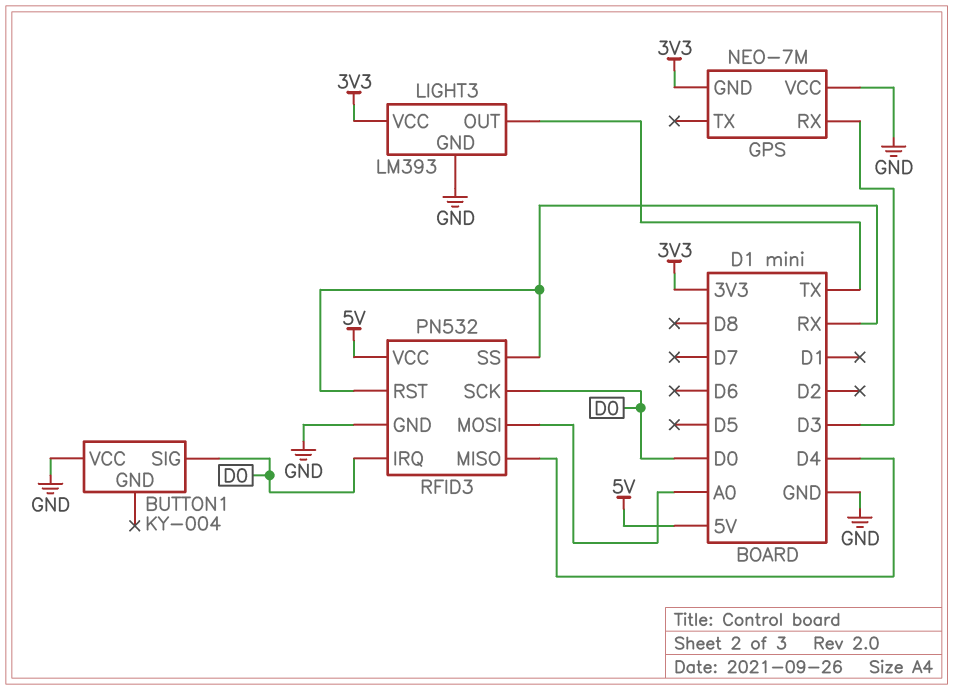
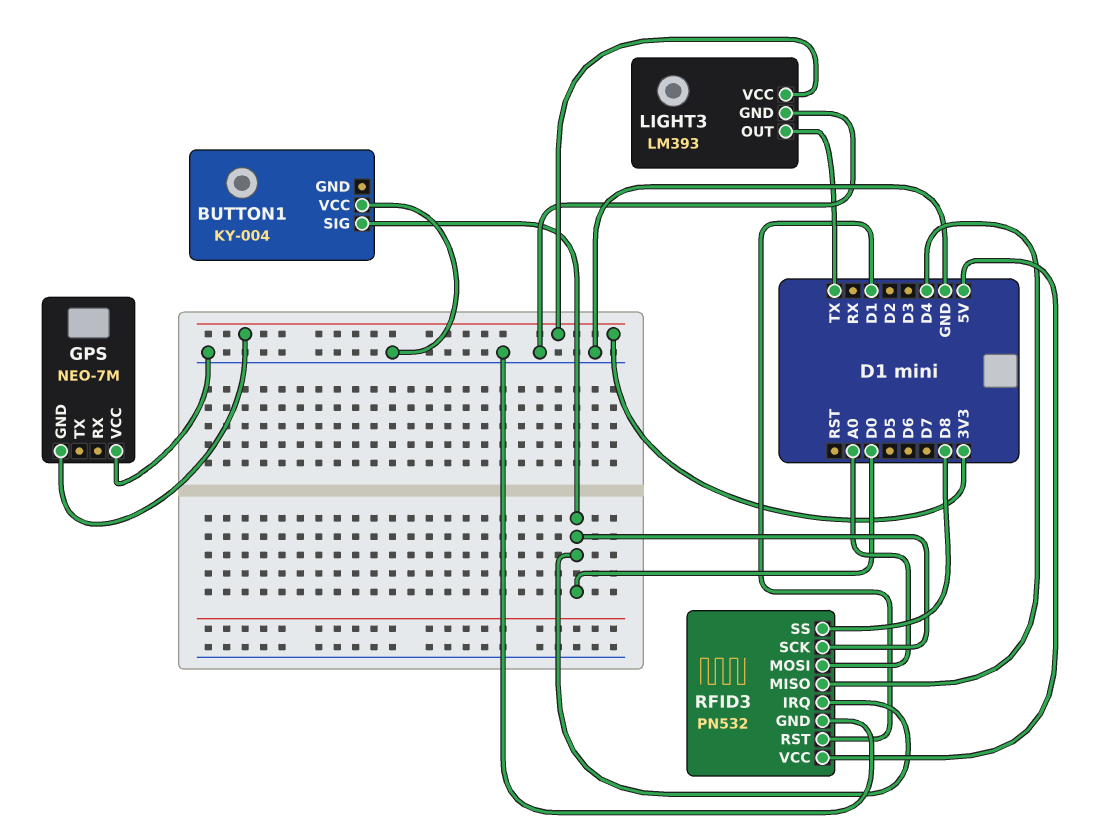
GPS pin RX: D3 -> none
RFID3 pin RST: RX -> D1
RFID3 pin SS: RX -> D8

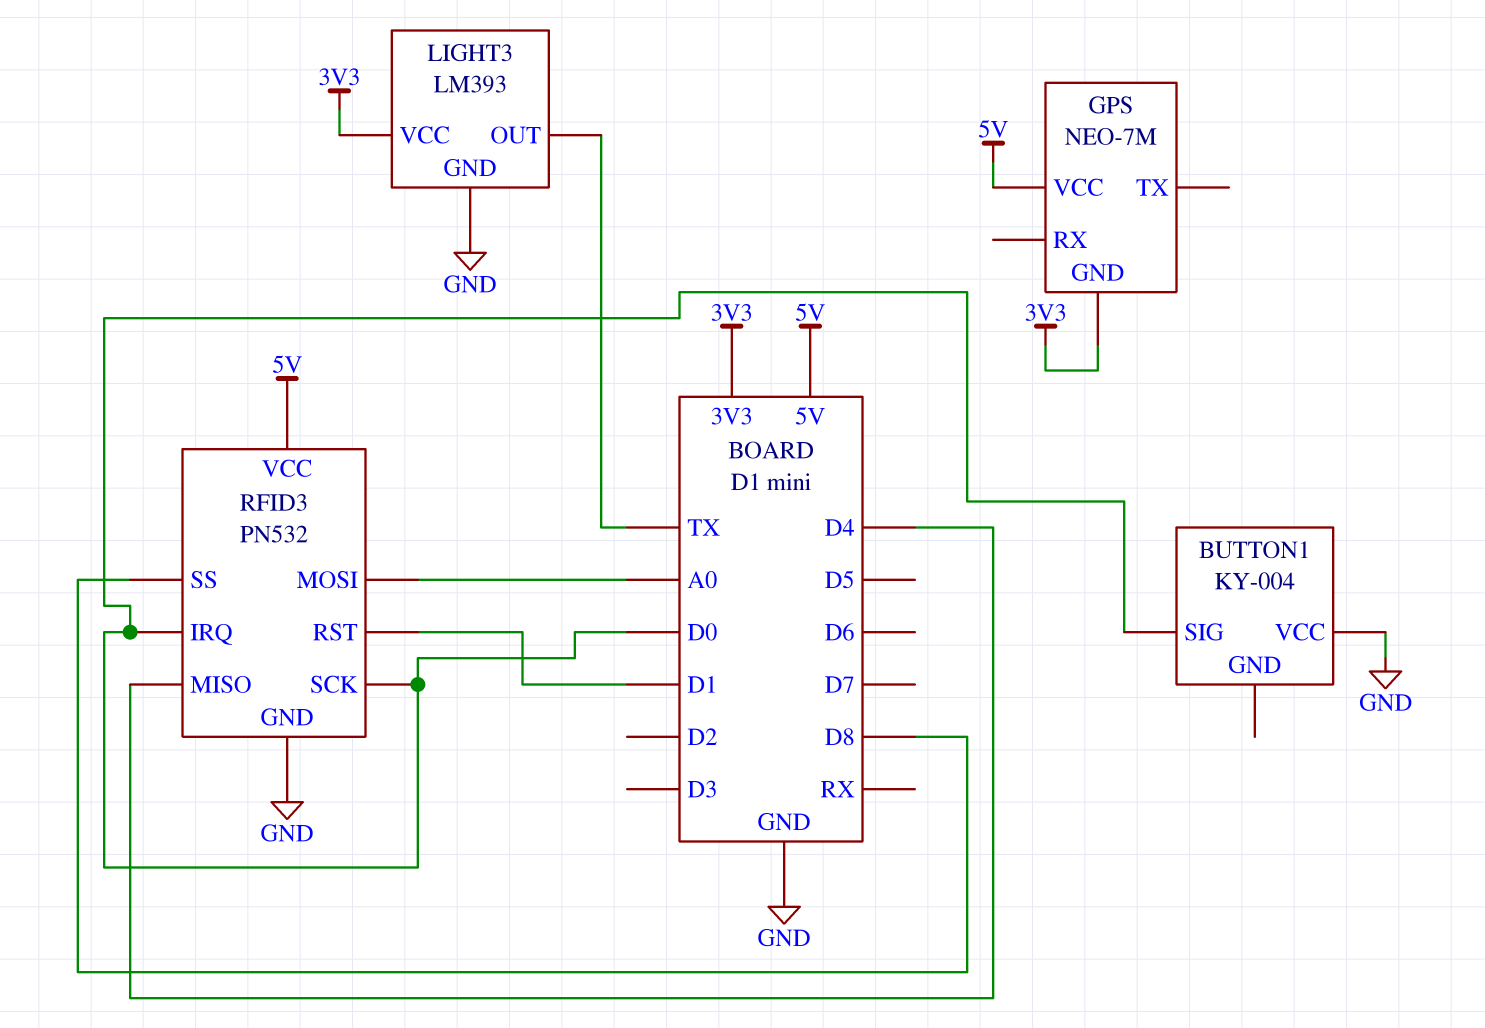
GPS pin VCC: GND -> 5V

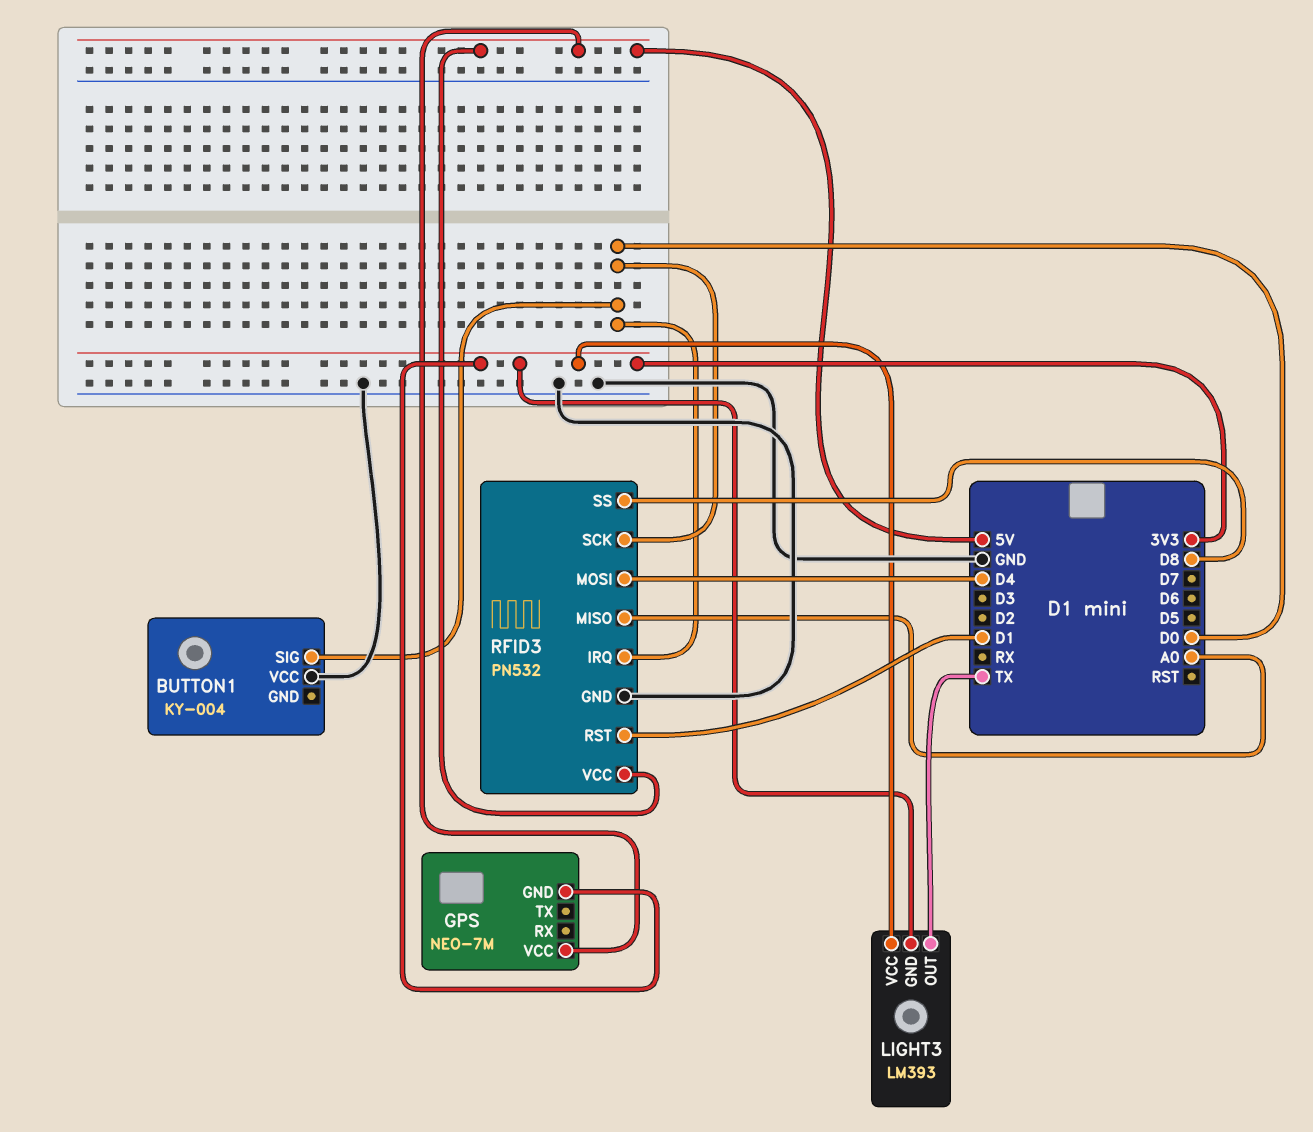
LIGHT3 pin GND: GND -> 3V3
RFID3 pin MISO: D4 -> A0
RFID3 pin MOSI: A0 -> D4

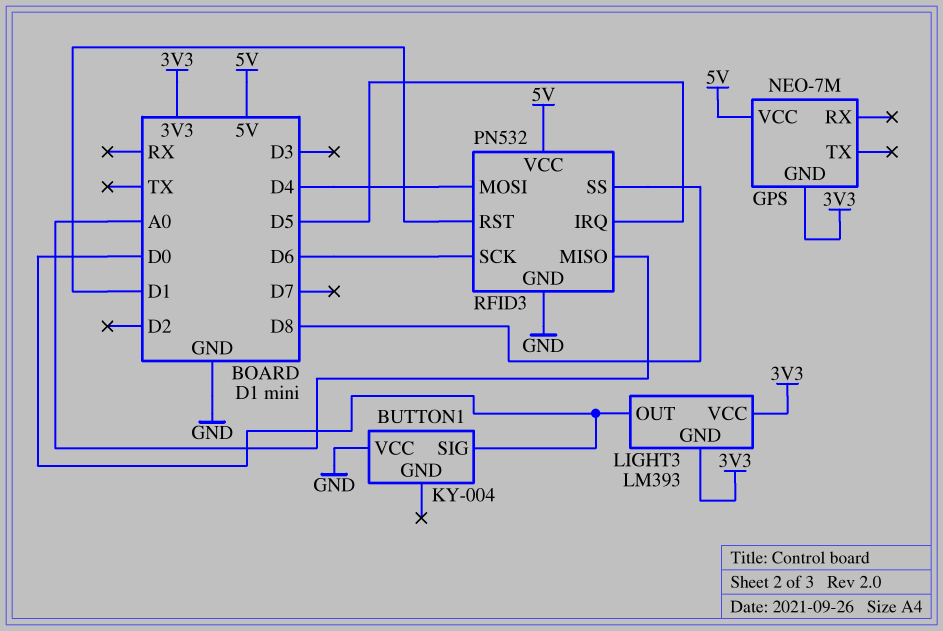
LIGHT3 pin OUT: TX -> D0
RFID3 pin IRQ: D0 -> D5
RFID3 pin SCK: D0 -> D6

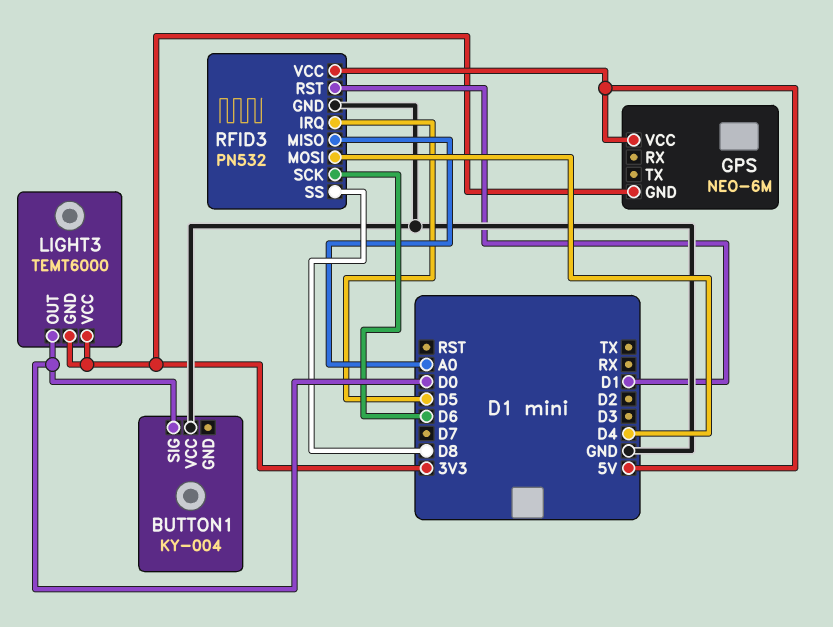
GPS: NEO-7M -> NEO-6M
LIGHT3: LM393 -> TEMT6000

